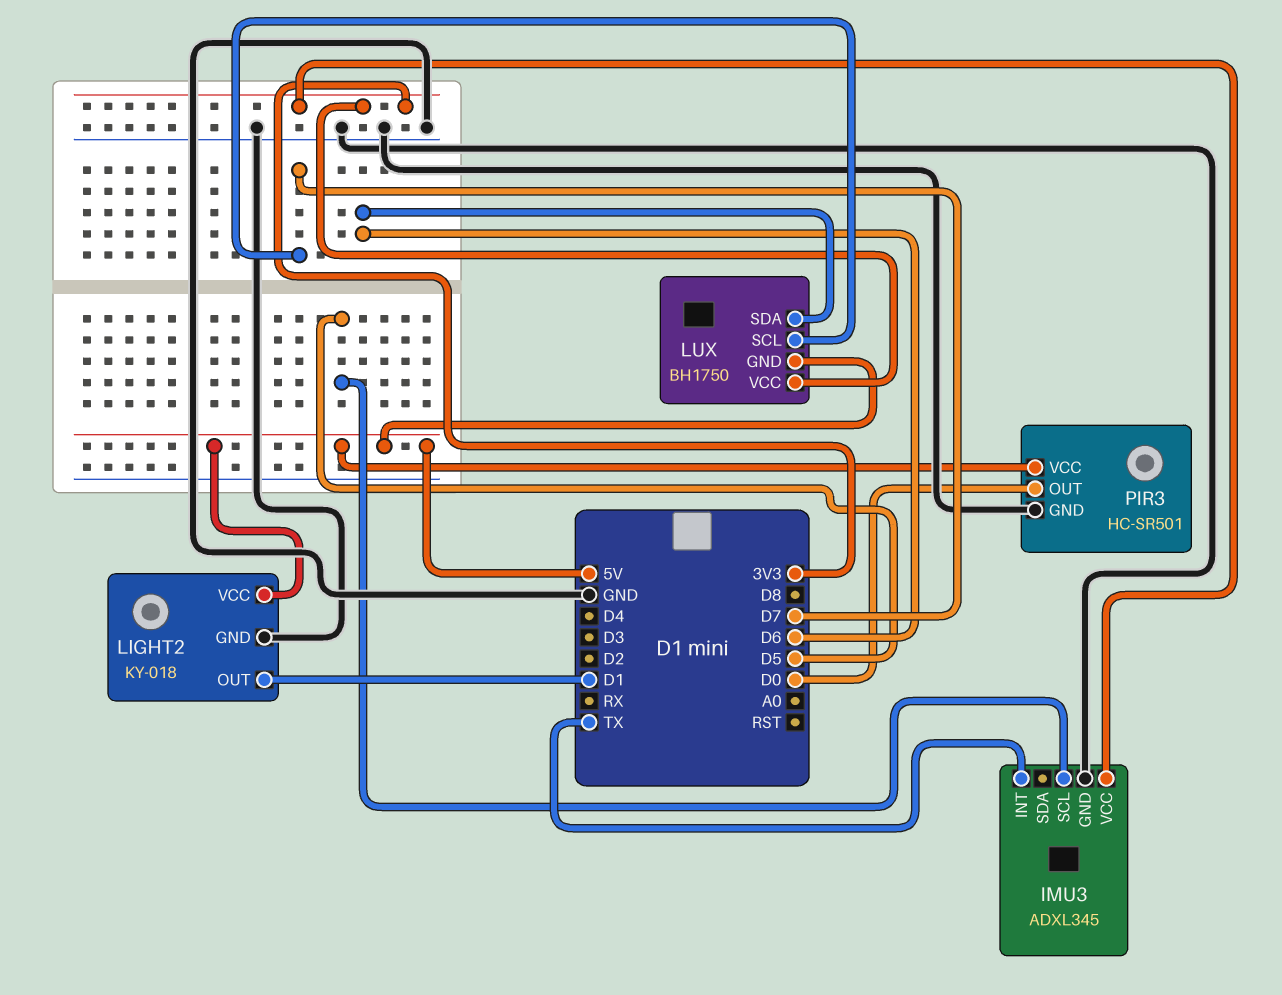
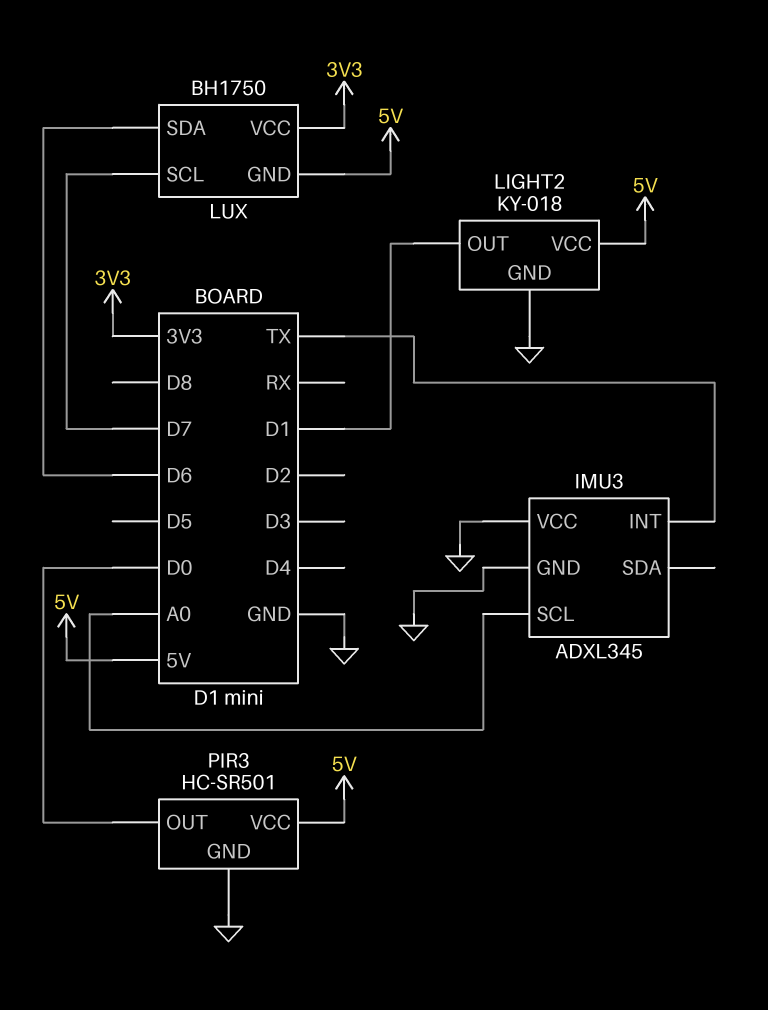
IMU3 pin SCL: D5 -> A0
IMU3 pin VCC: 3V3 -> GND

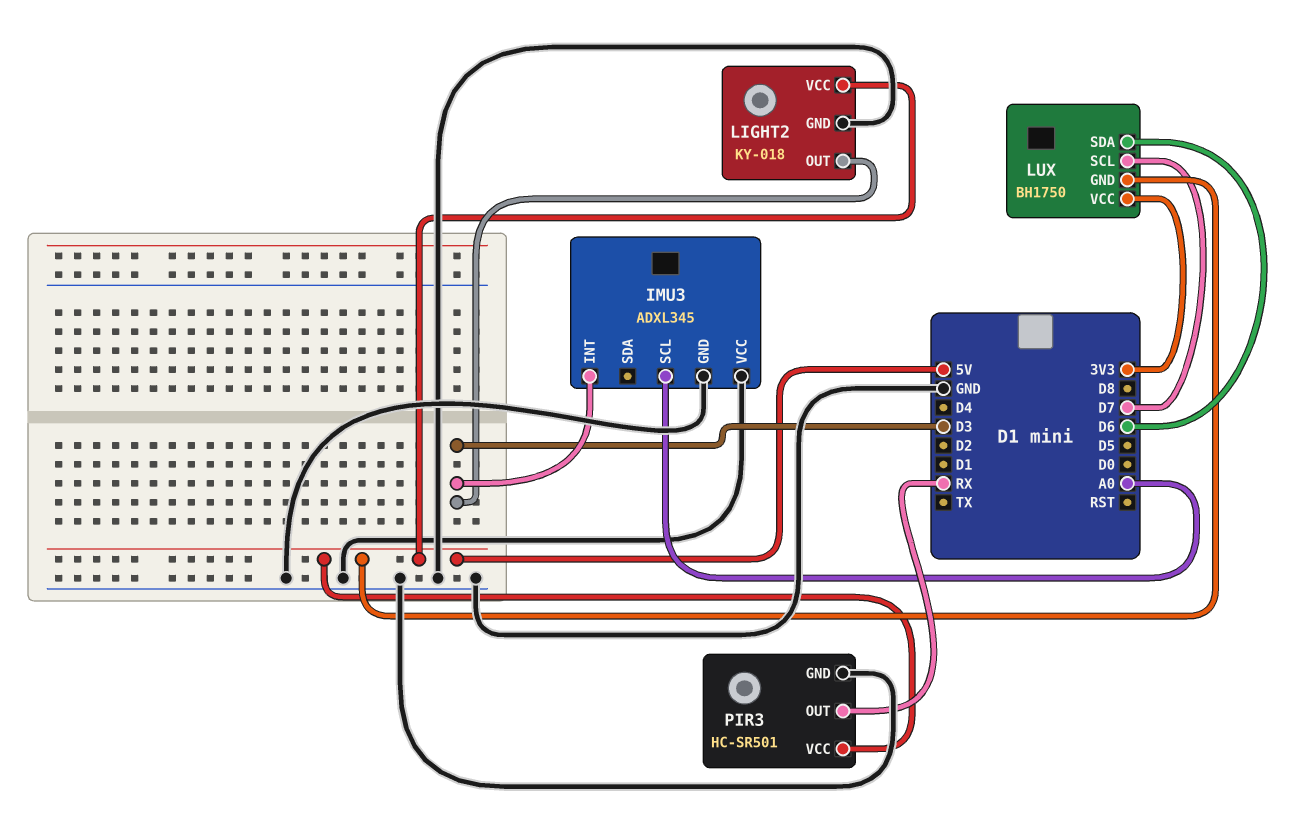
IMU3 pin INT: TX -> D3
LIGHT2 pin OUT: D1 -> D3
PIR3 pin OUT: D0 -> RX

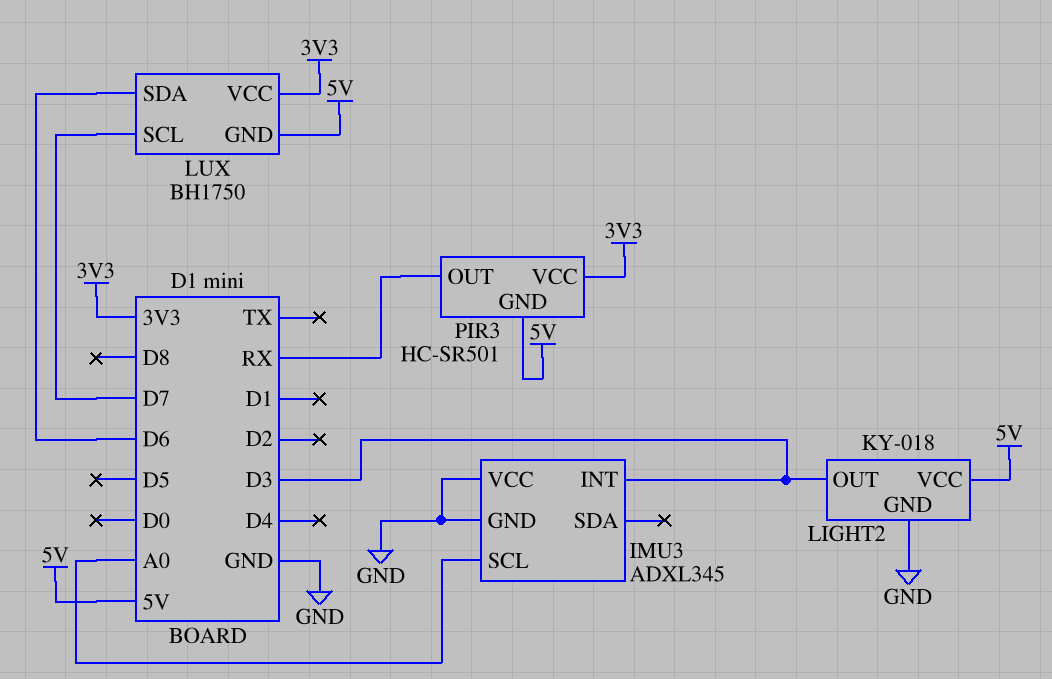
PIR3 pin GND: GND -> 5V
PIR3 pin VCC: 5V -> 3V3

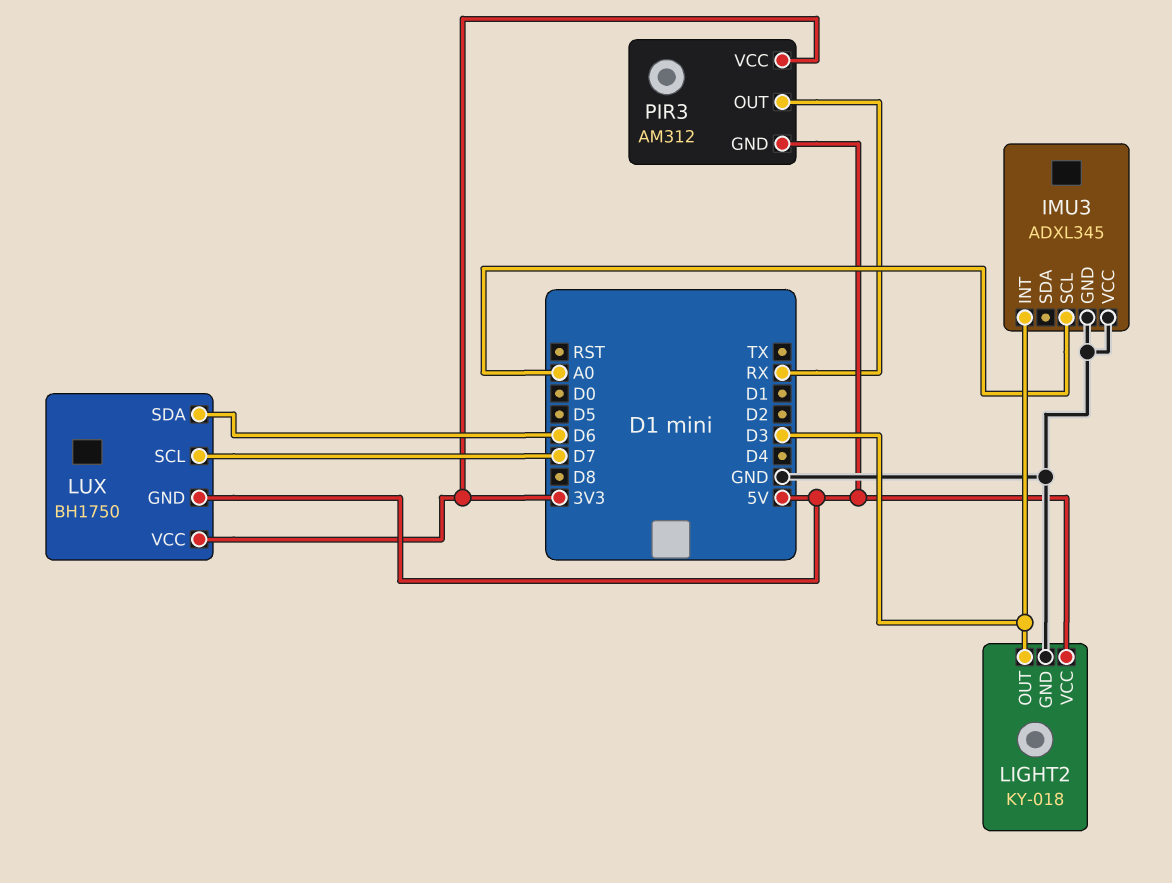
PIR3: HC-SR501 -> AM312

